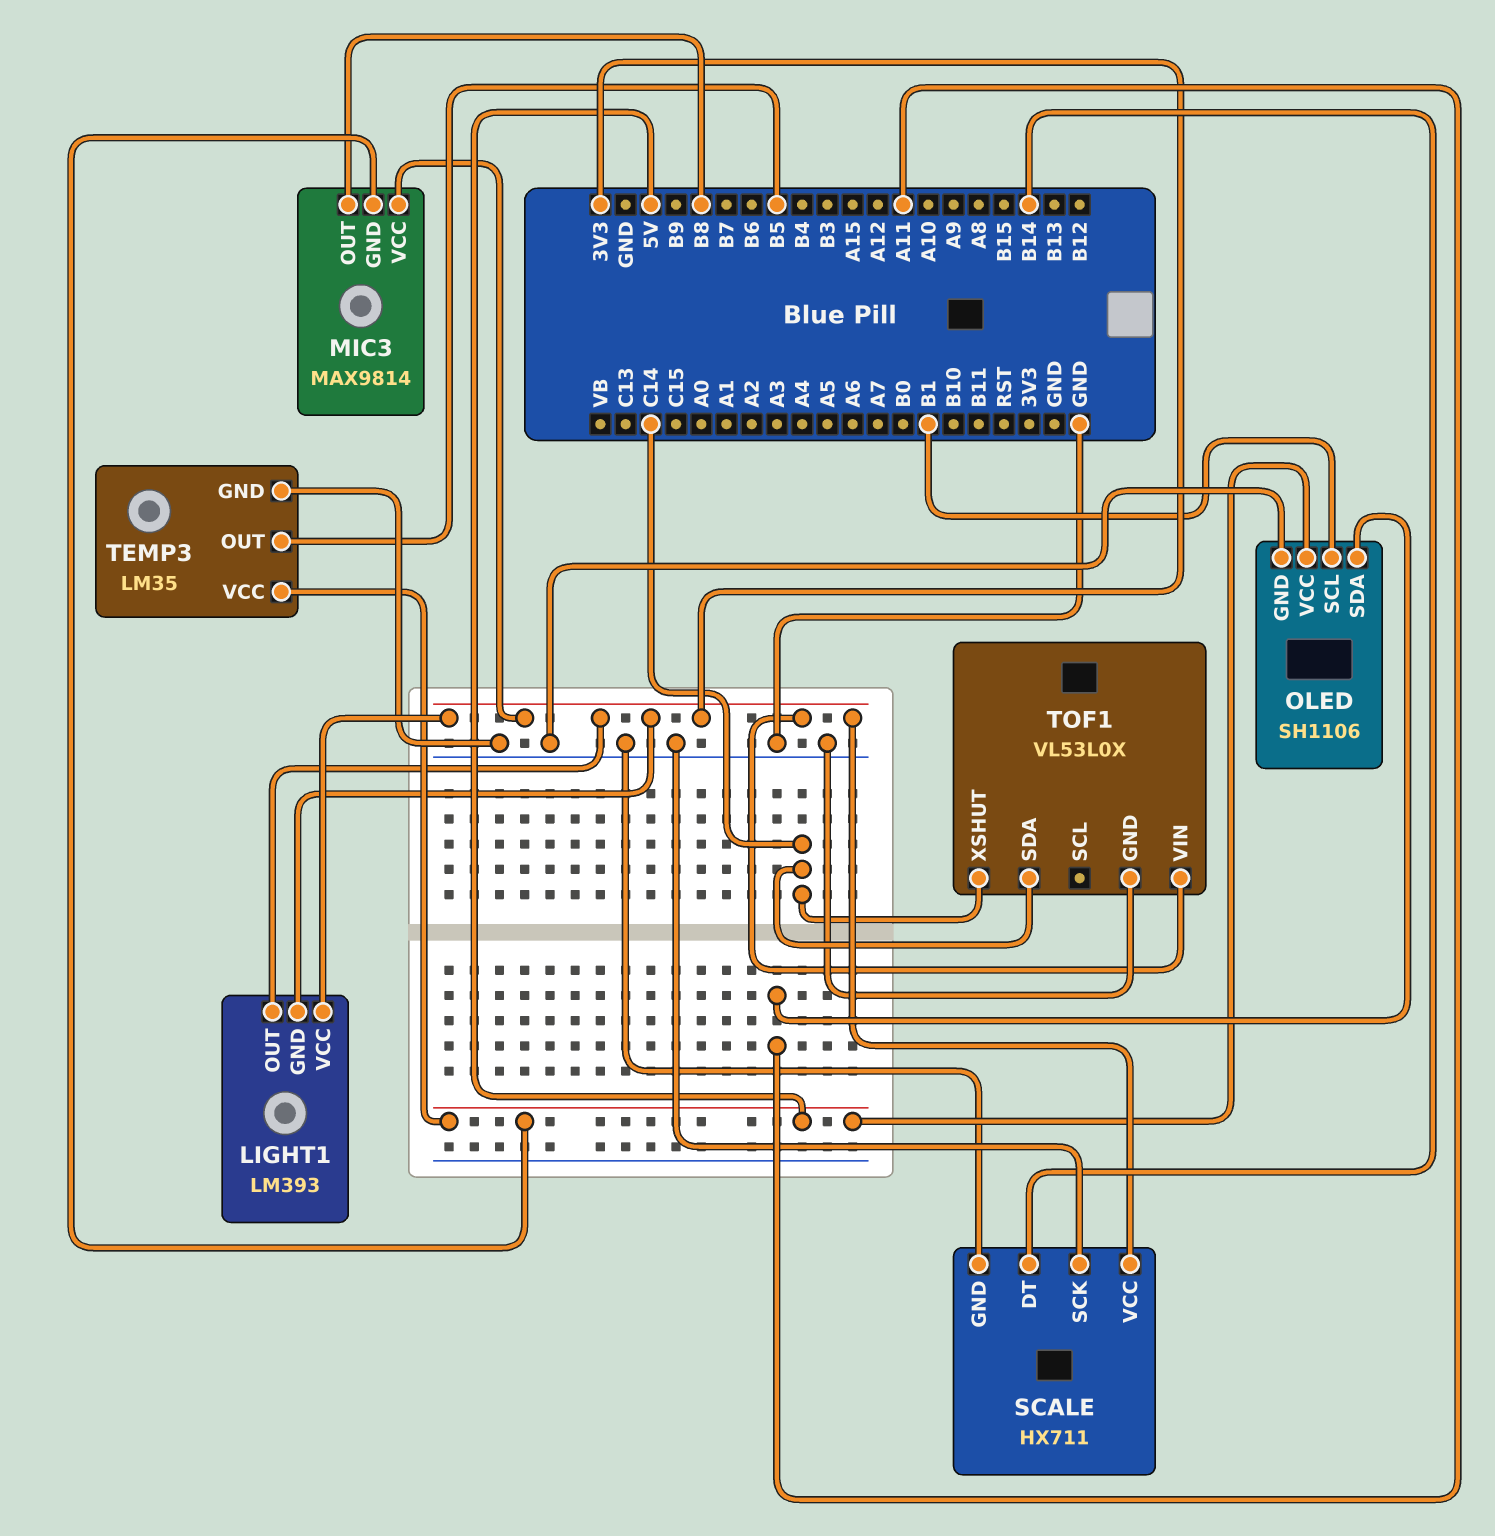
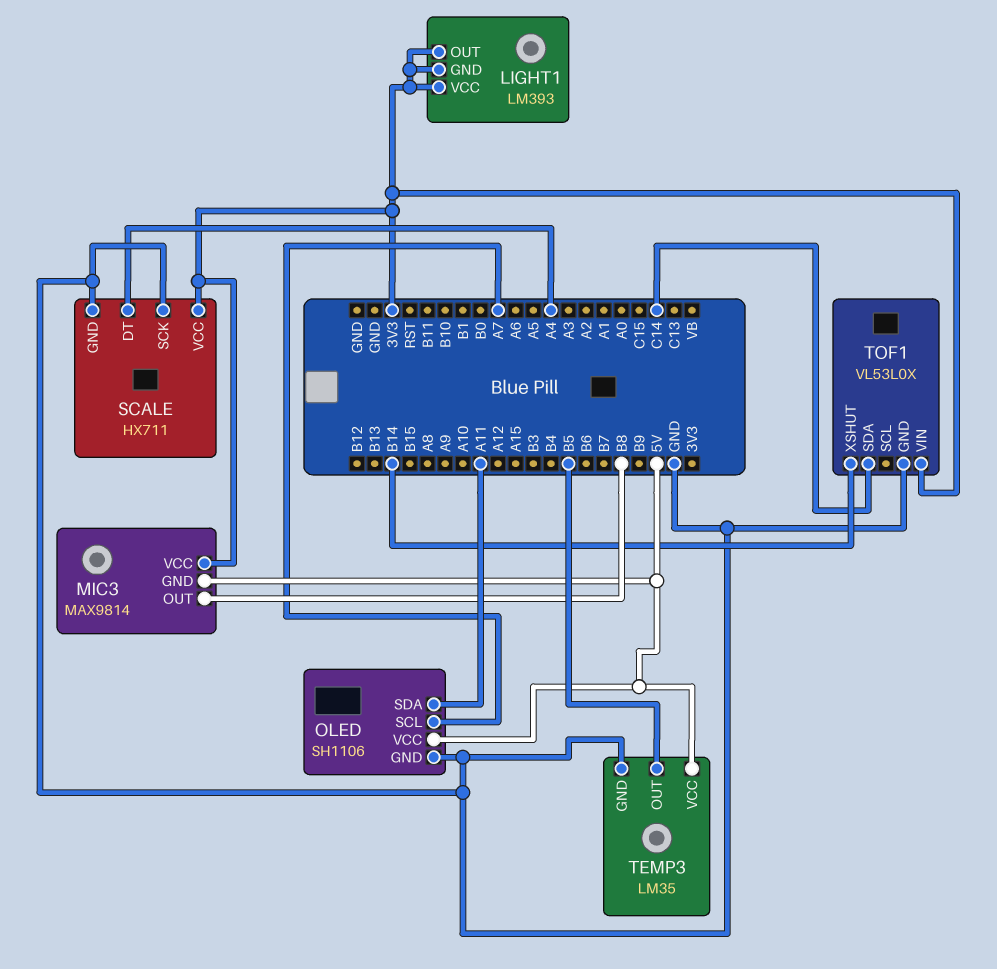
OLED pin SCL: B1 -> A7
SCALE pin DT: B14 -> A4
TOF1 pin XSHUT: C14 -> B14

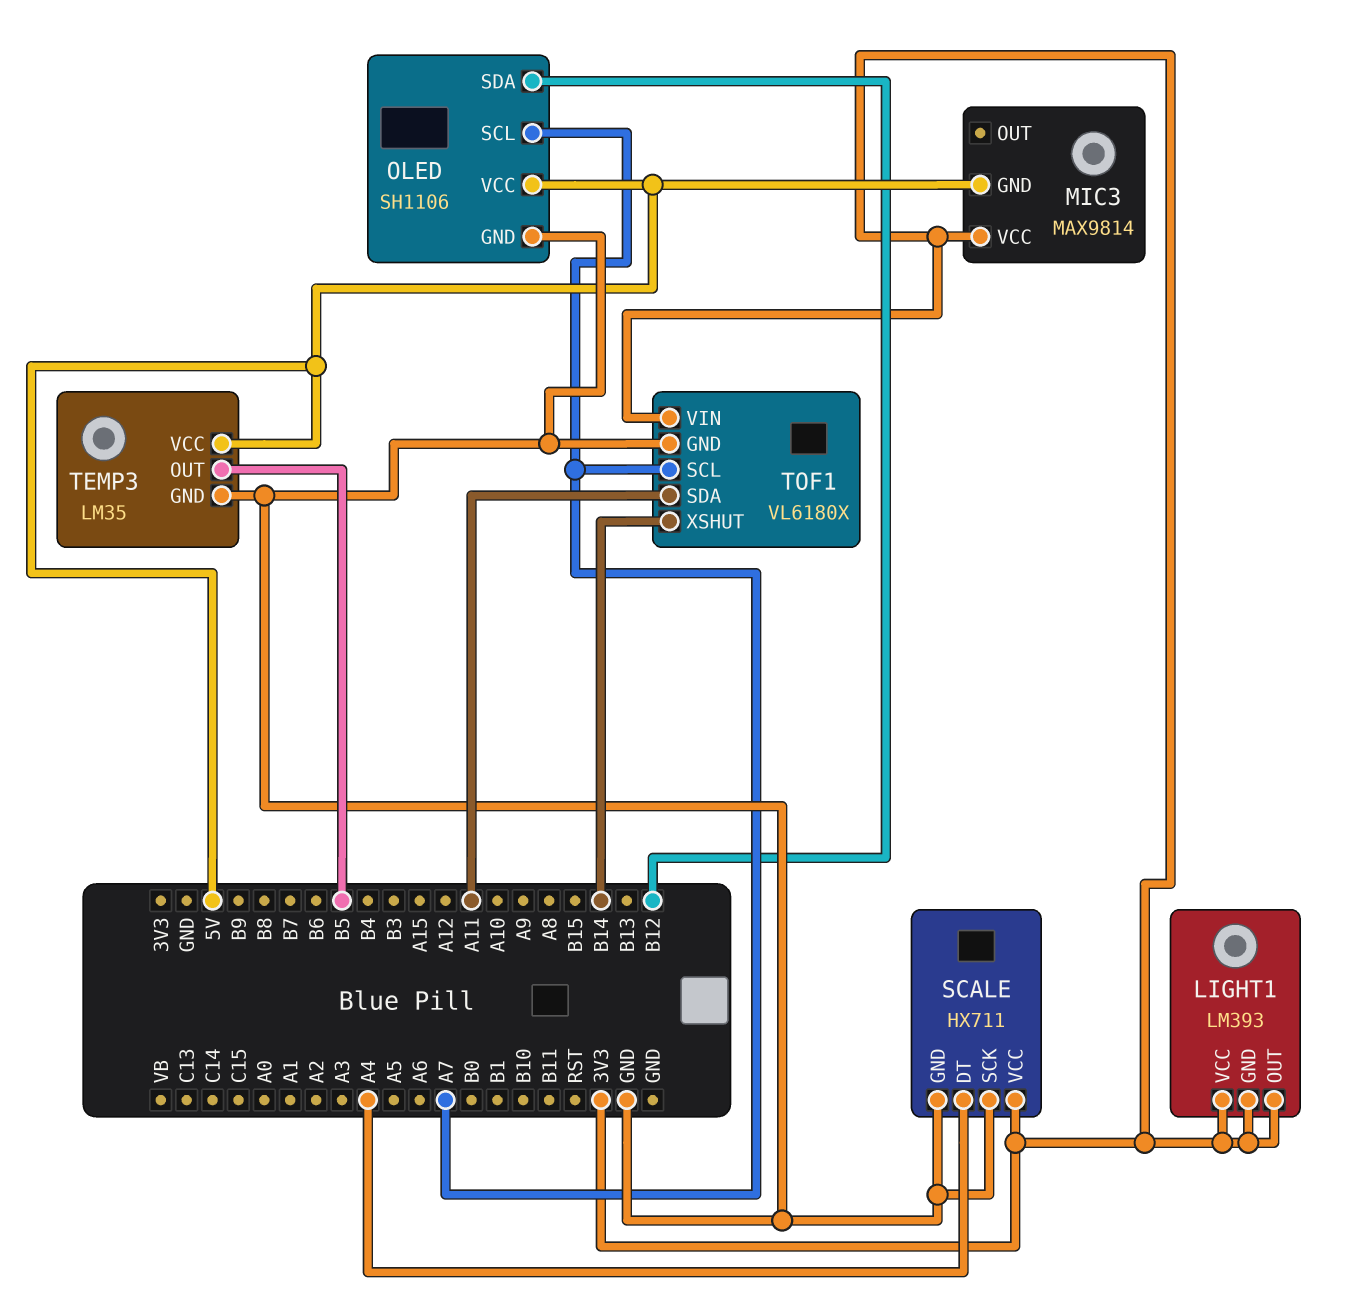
MIC3 pin OUT: B8 -> none
OLED pin SDA: A11 -> B12
TOF1: VL53L0X -> VL6180X
TOF1 pin SCL: none -> A7
TOF1 pin SDA: C14 -> A11

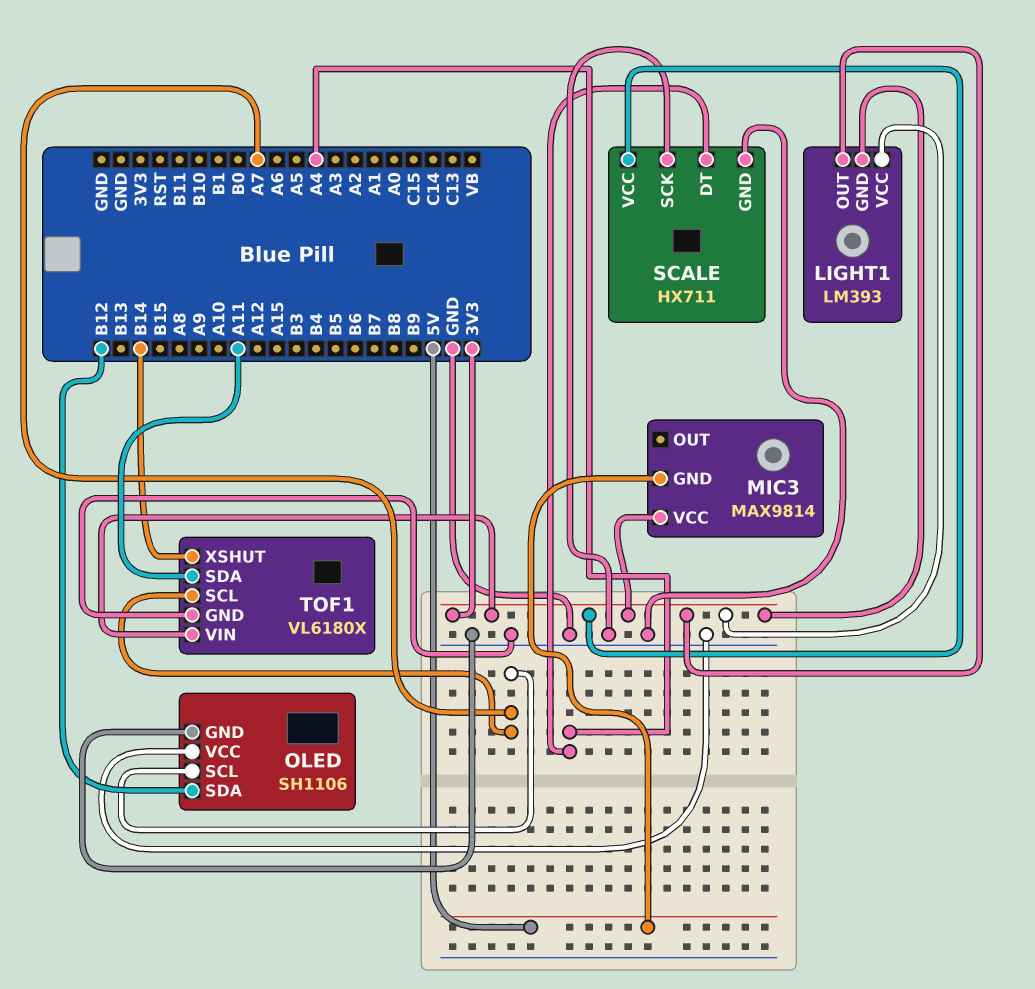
OLED pin VCC: 5V -> GND
TEMP3: LM35 -> none
TEMP3 pin GND: GND -> none
TEMP3 pin OUT: B5 -> none
TEMP3 pin VCC: 5V -> none

